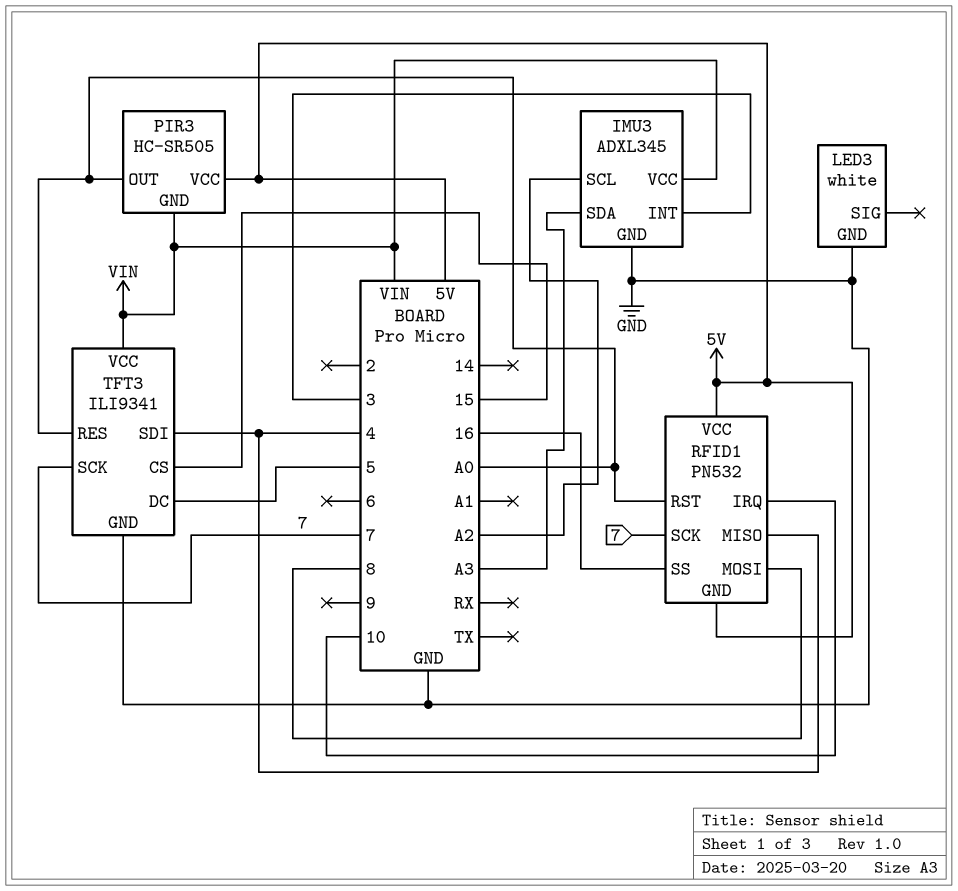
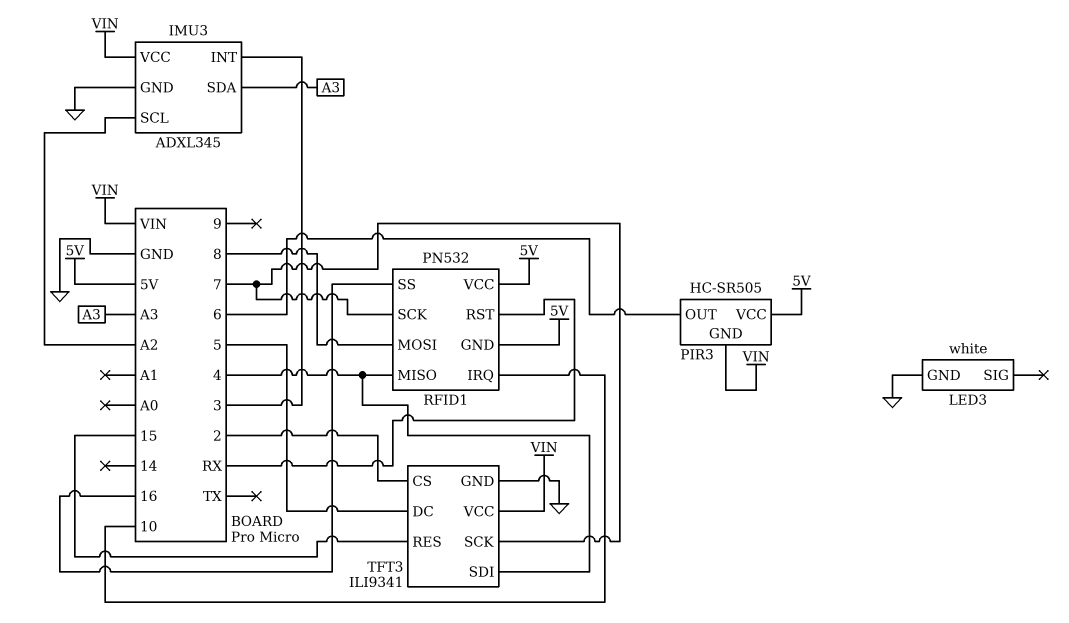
PIR3 pin OUT: A0 -> 6
RFID1 pin RST: A0 -> RX
TFT3 pin CS: 15 -> 2
TFT3 pin RES: A0 -> 15

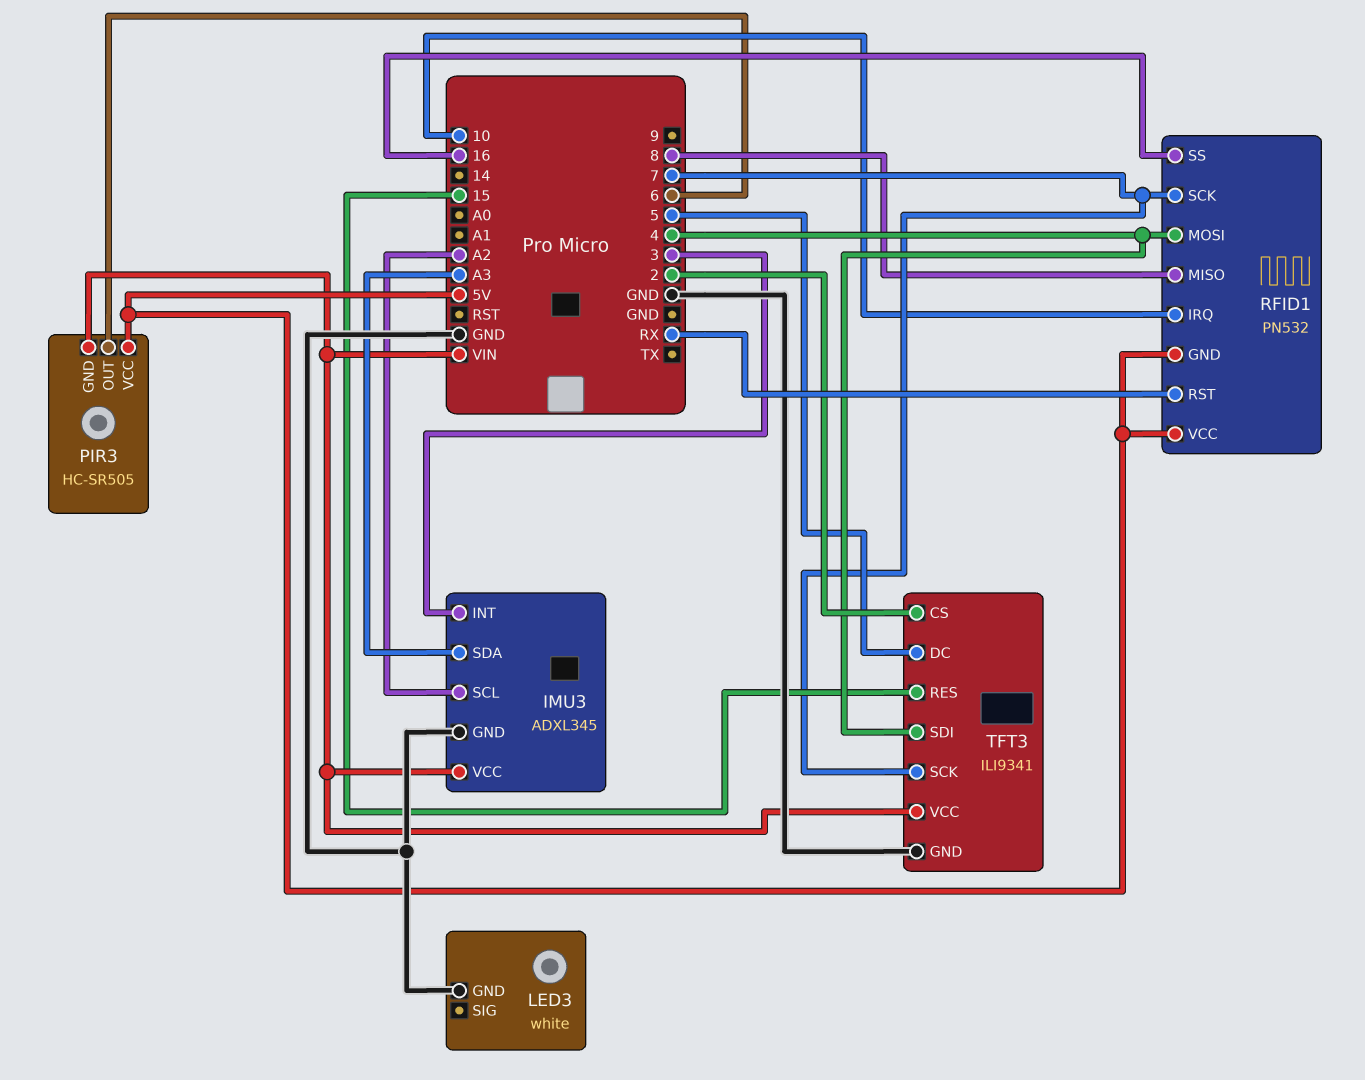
RFID1 pin MISO: 4 -> 8
RFID1 pin MOSI: 8 -> 4

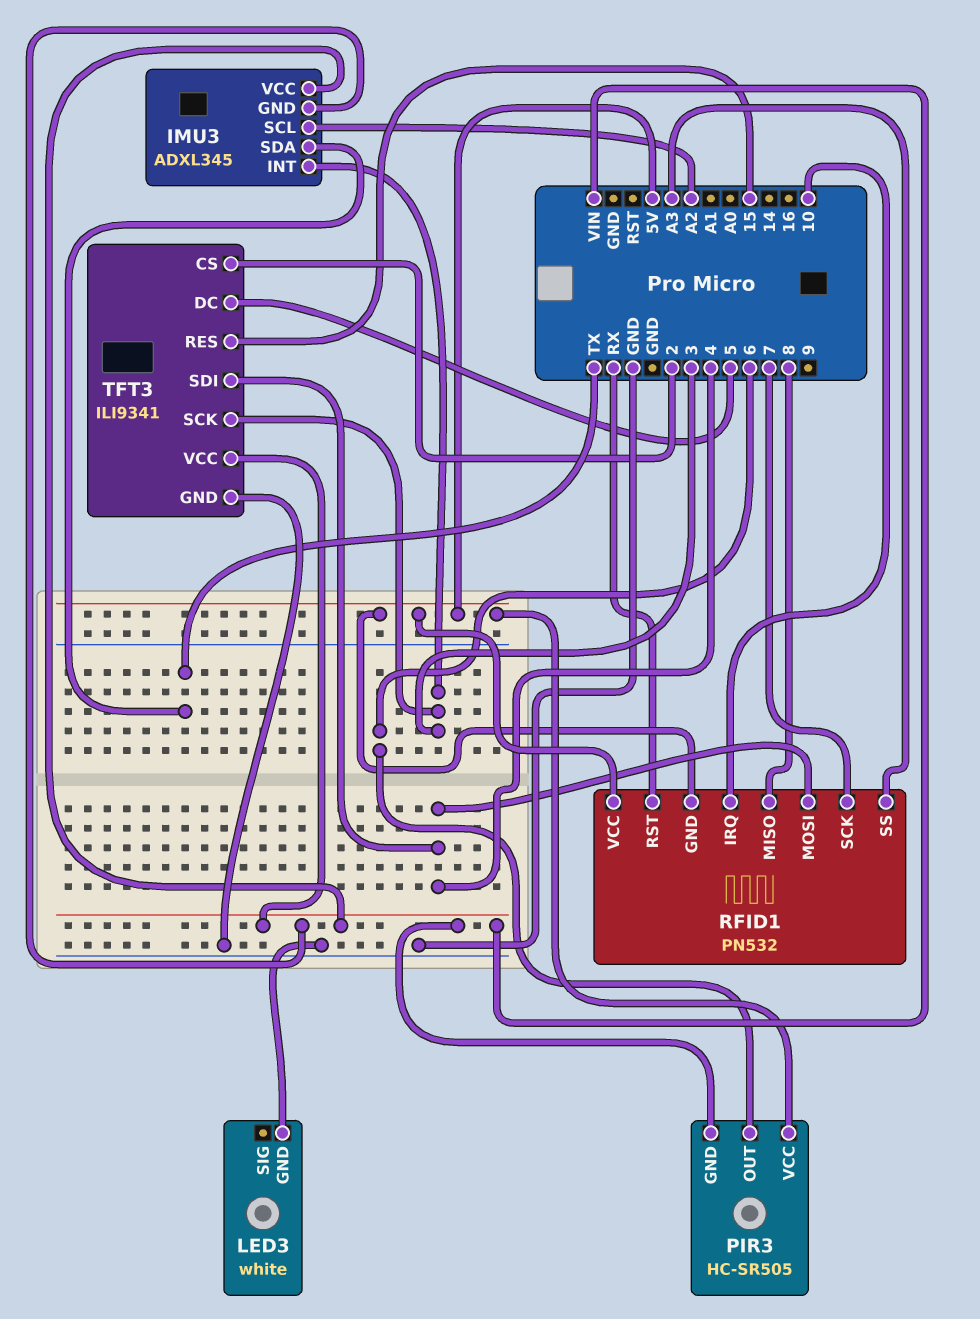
IMU3 pin GND: GND -> VIN
IMU3 pin SDA: A3 -> TX
RFID1 pin SS: 16 -> A3
TFT3 pin SCK: 7 -> 3

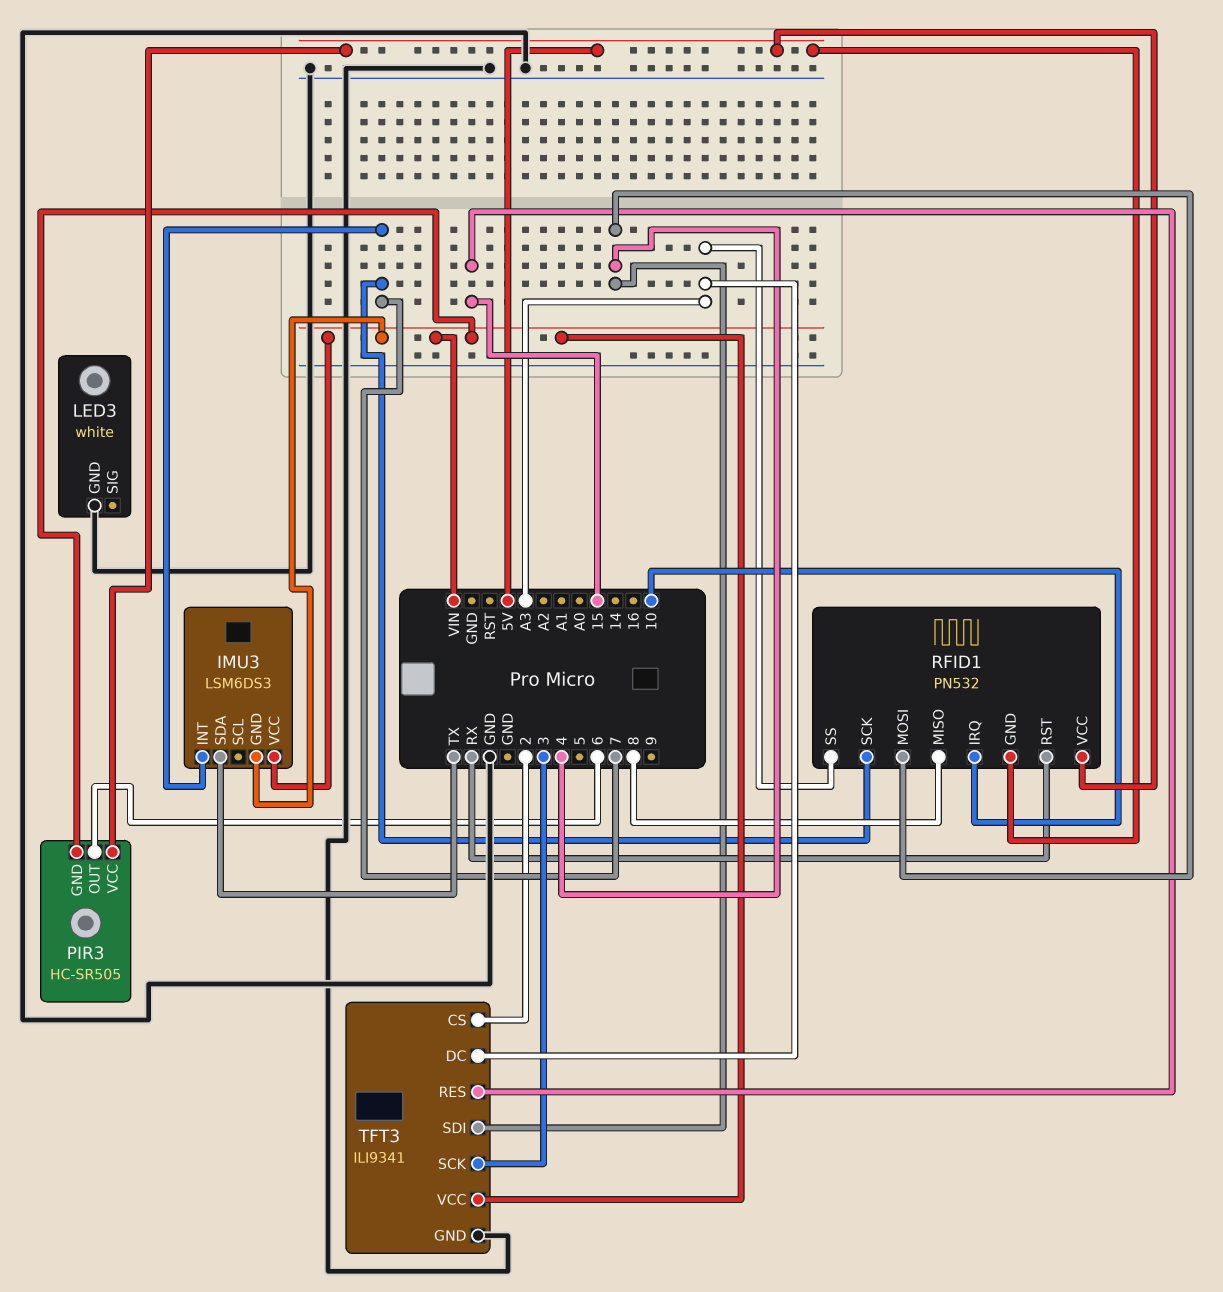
IMU3: ADXL345 -> LSM6DS3
IMU3 pin INT: 3 -> 7
IMU3 pin SCL: A2 -> none
TFT3 pin DC: 5 -> A3

